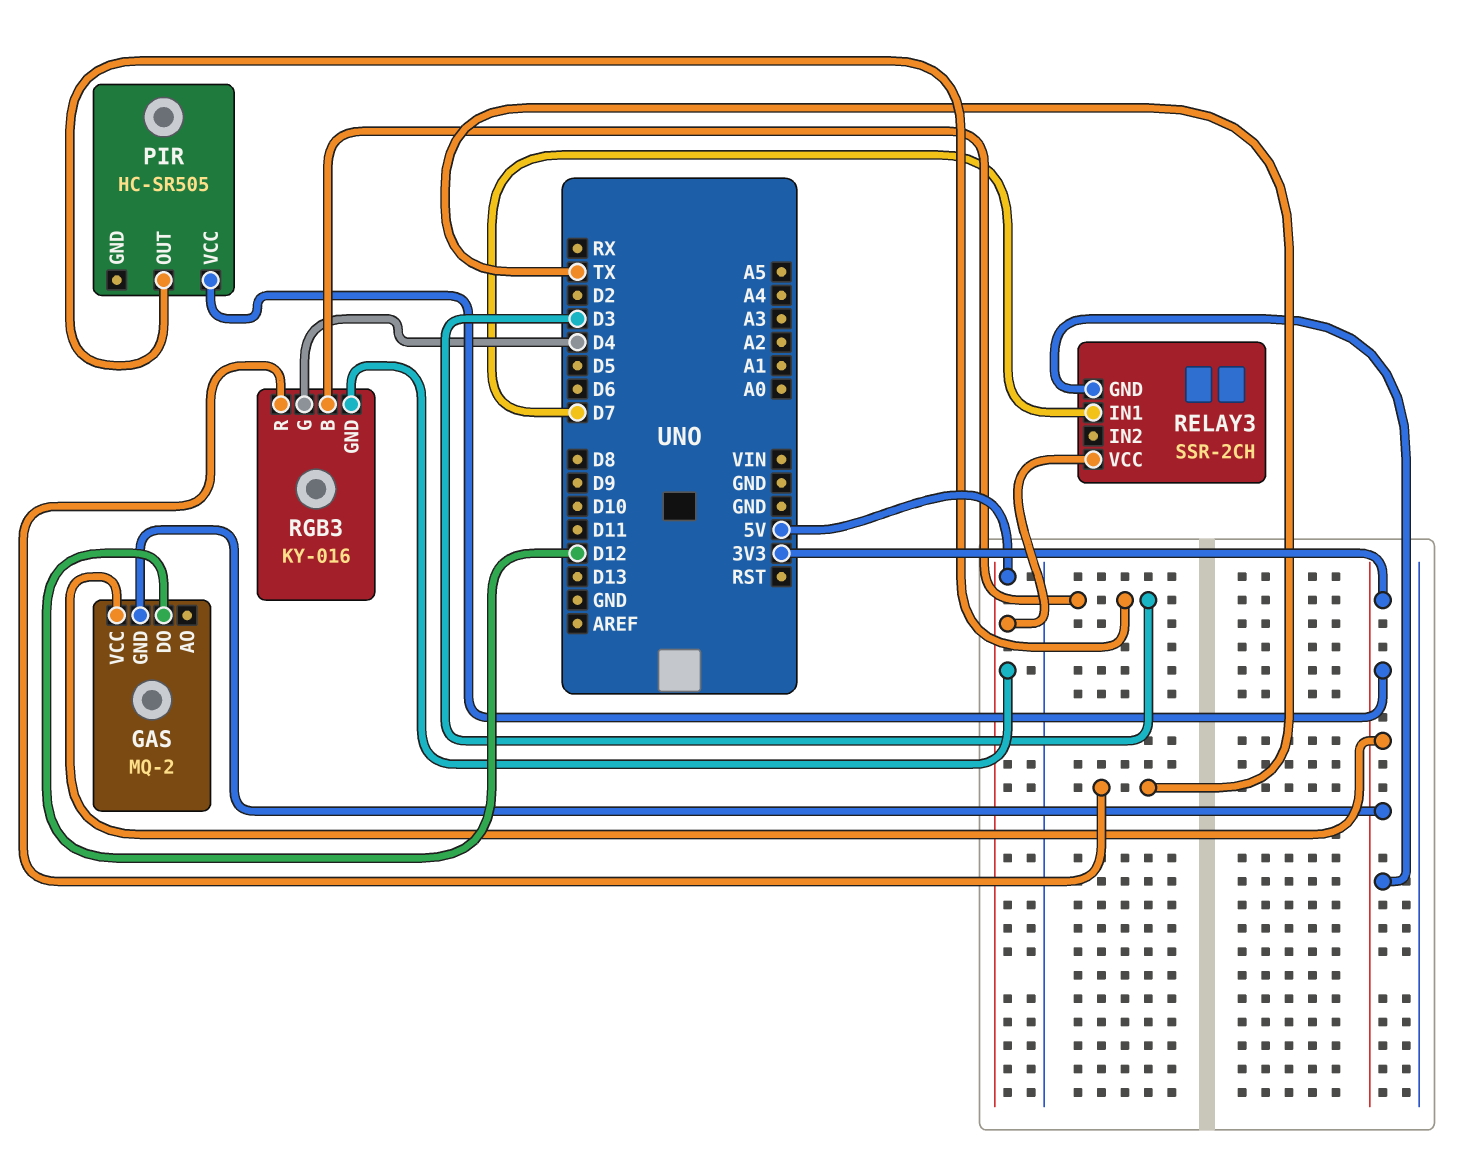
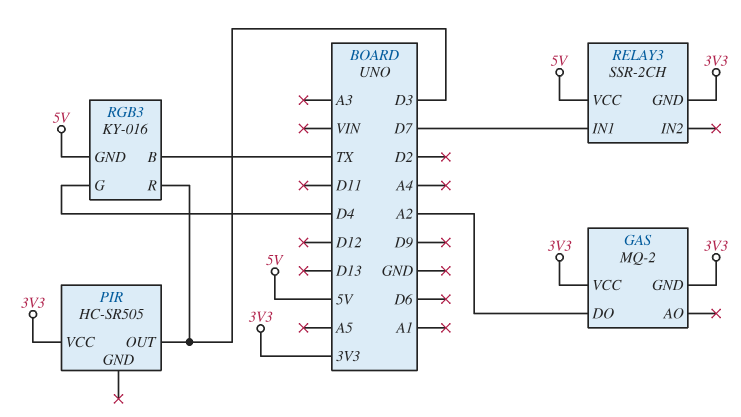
GAS pin DO: D12 -> A2
RGB3 pin B: D3 -> TX
RGB3 pin R: TX -> D3

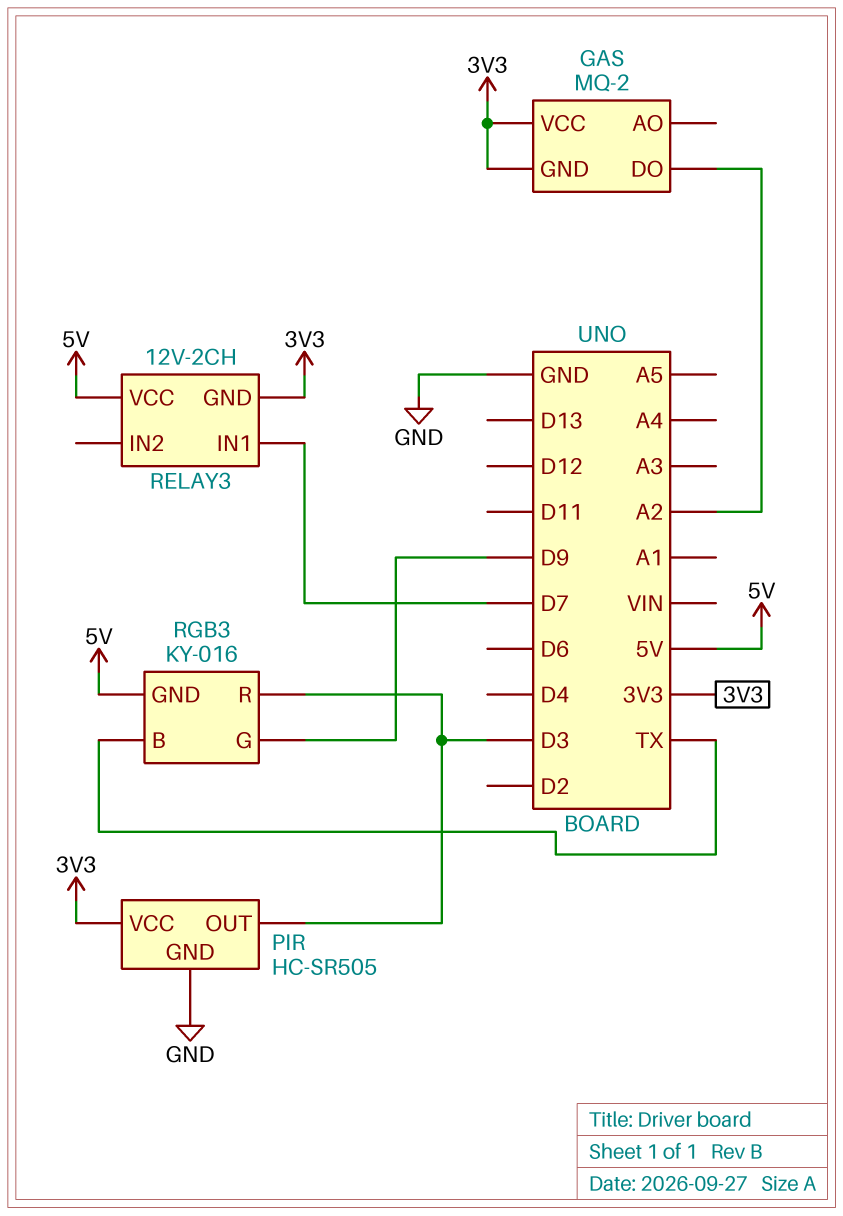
PIR pin GND: none -> GND
RELAY3: SSR-2CH -> 12V-2CH
RGB3 pin G: D4 -> D9

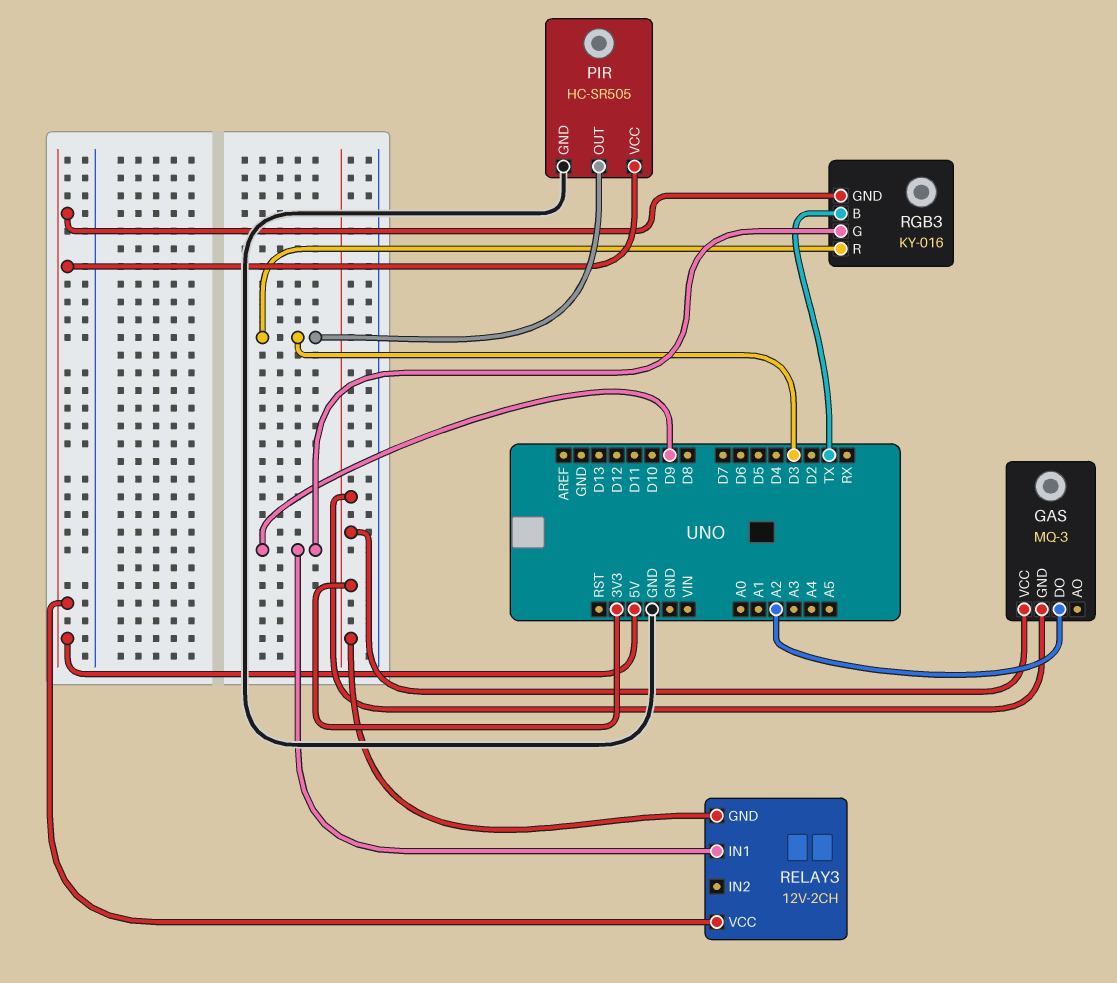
GAS: MQ-2 -> MQ-3
PIR pin VCC: 3V3 -> 5V
RELAY3 pin IN1: D7 -> D9

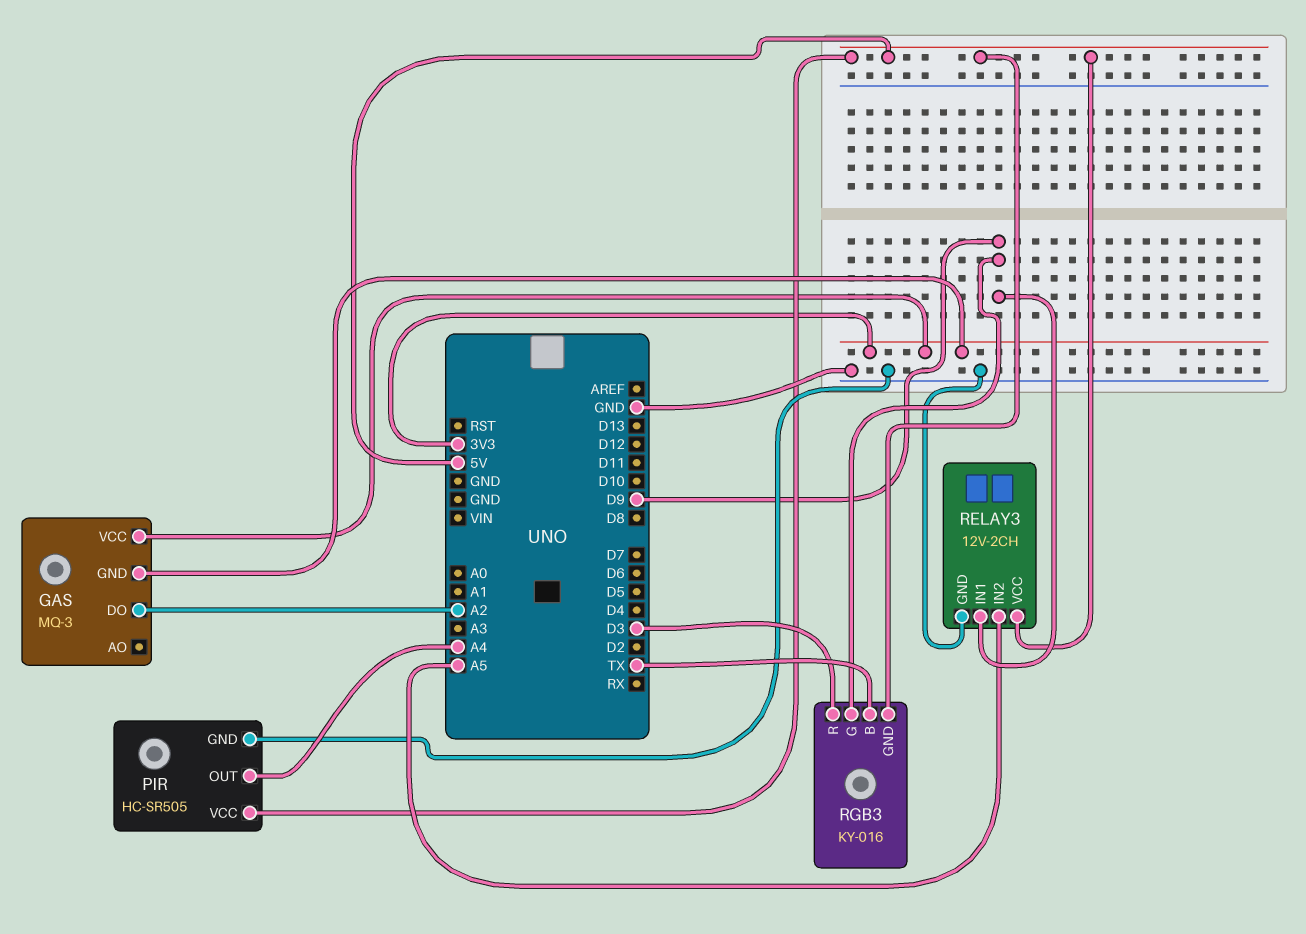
PIR pin OUT: D3 -> A4
RELAY3 pin GND: 3V3 -> GND
RELAY3 pin IN2: none -> A5

